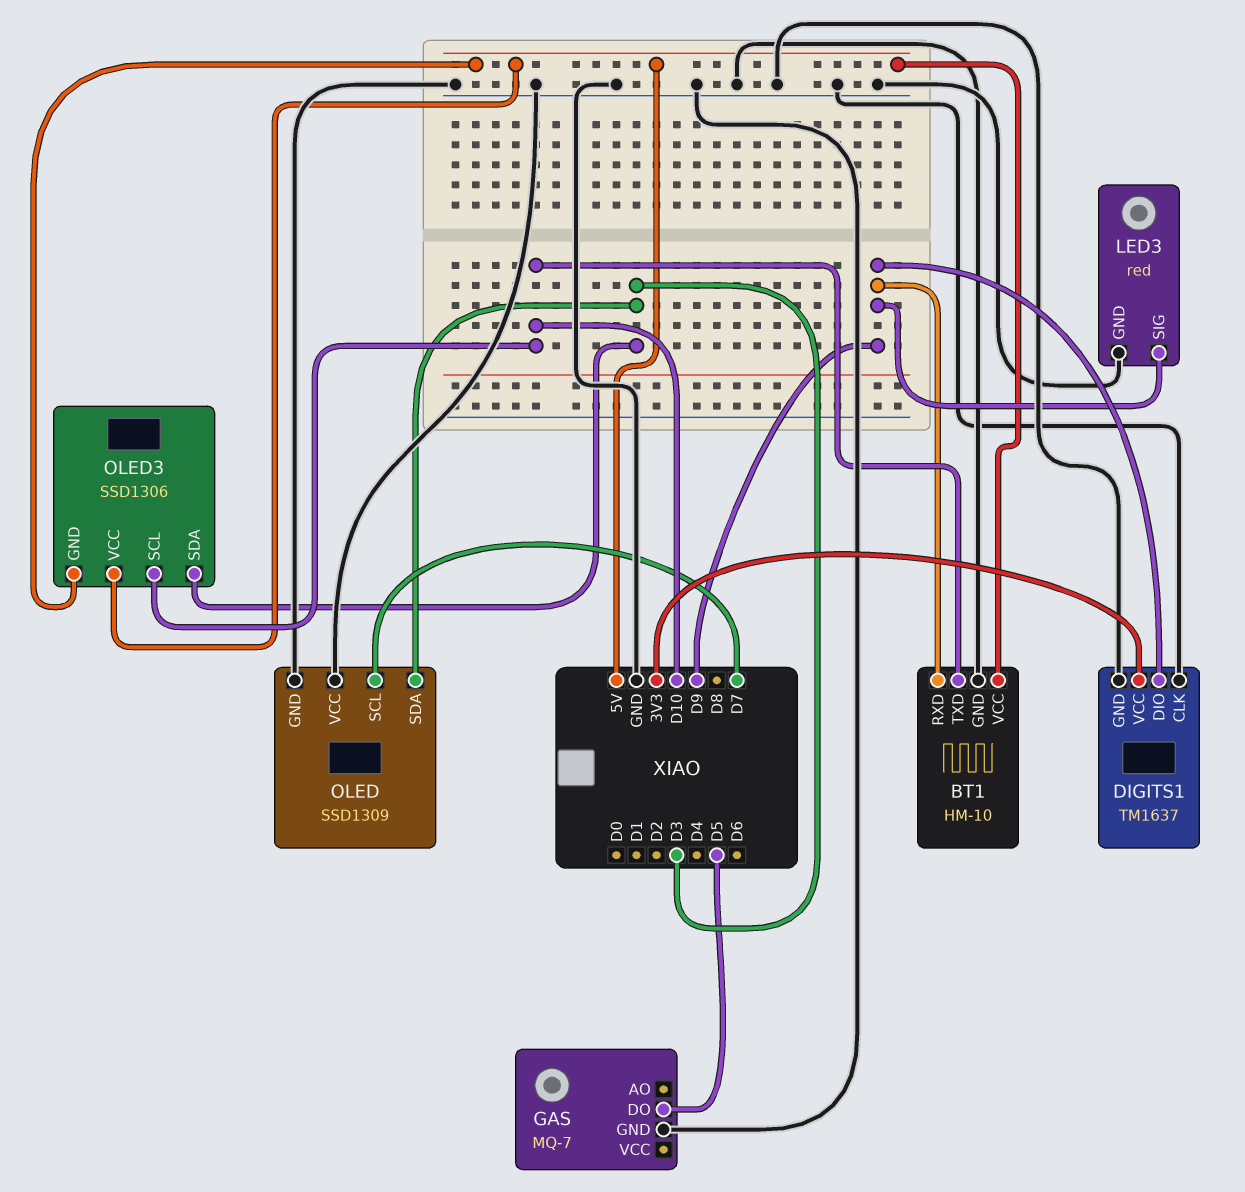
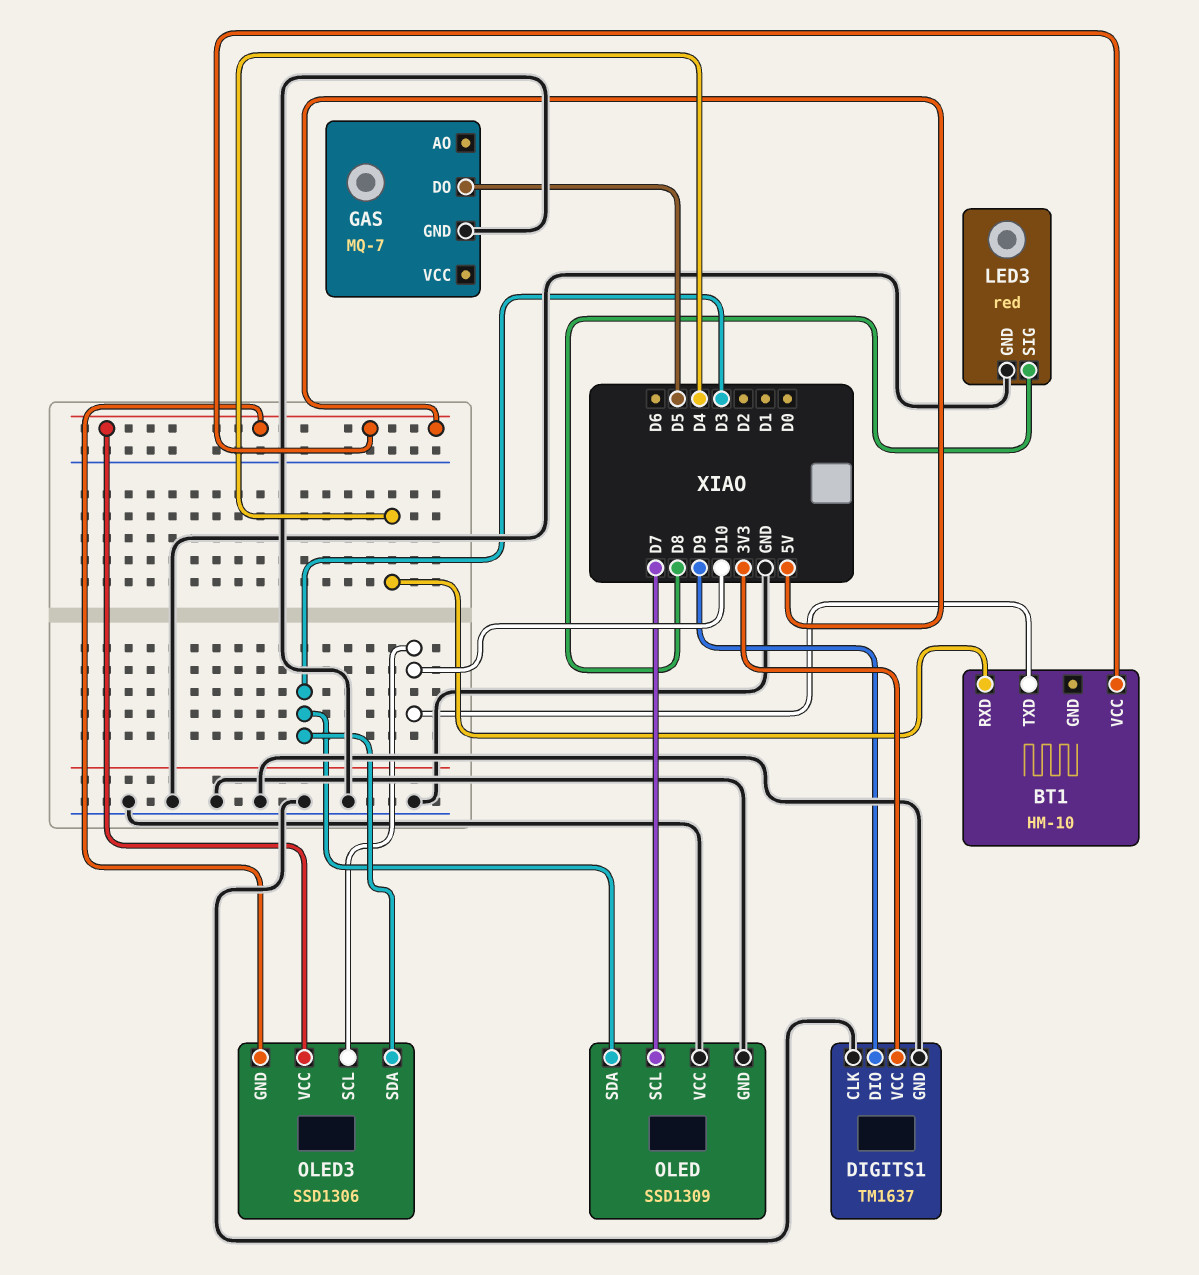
BT1 pin GND: GND -> none
BT1 pin RXD: D9 -> D4
LED3 pin SIG: D9 -> D8

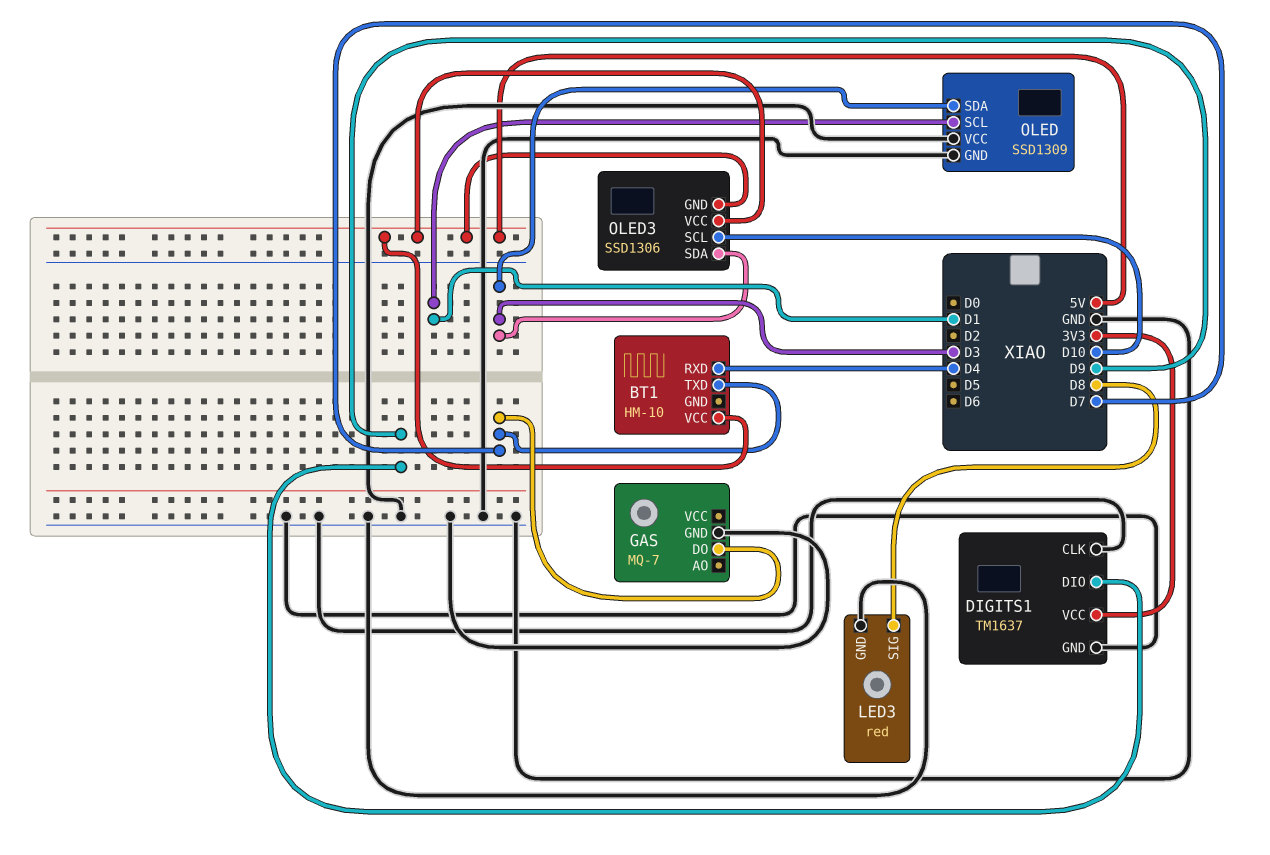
BT1 pin TXD: D10 -> D7
GAS pin DO: D5 -> D7
OLED pin SCL: D7 -> D1

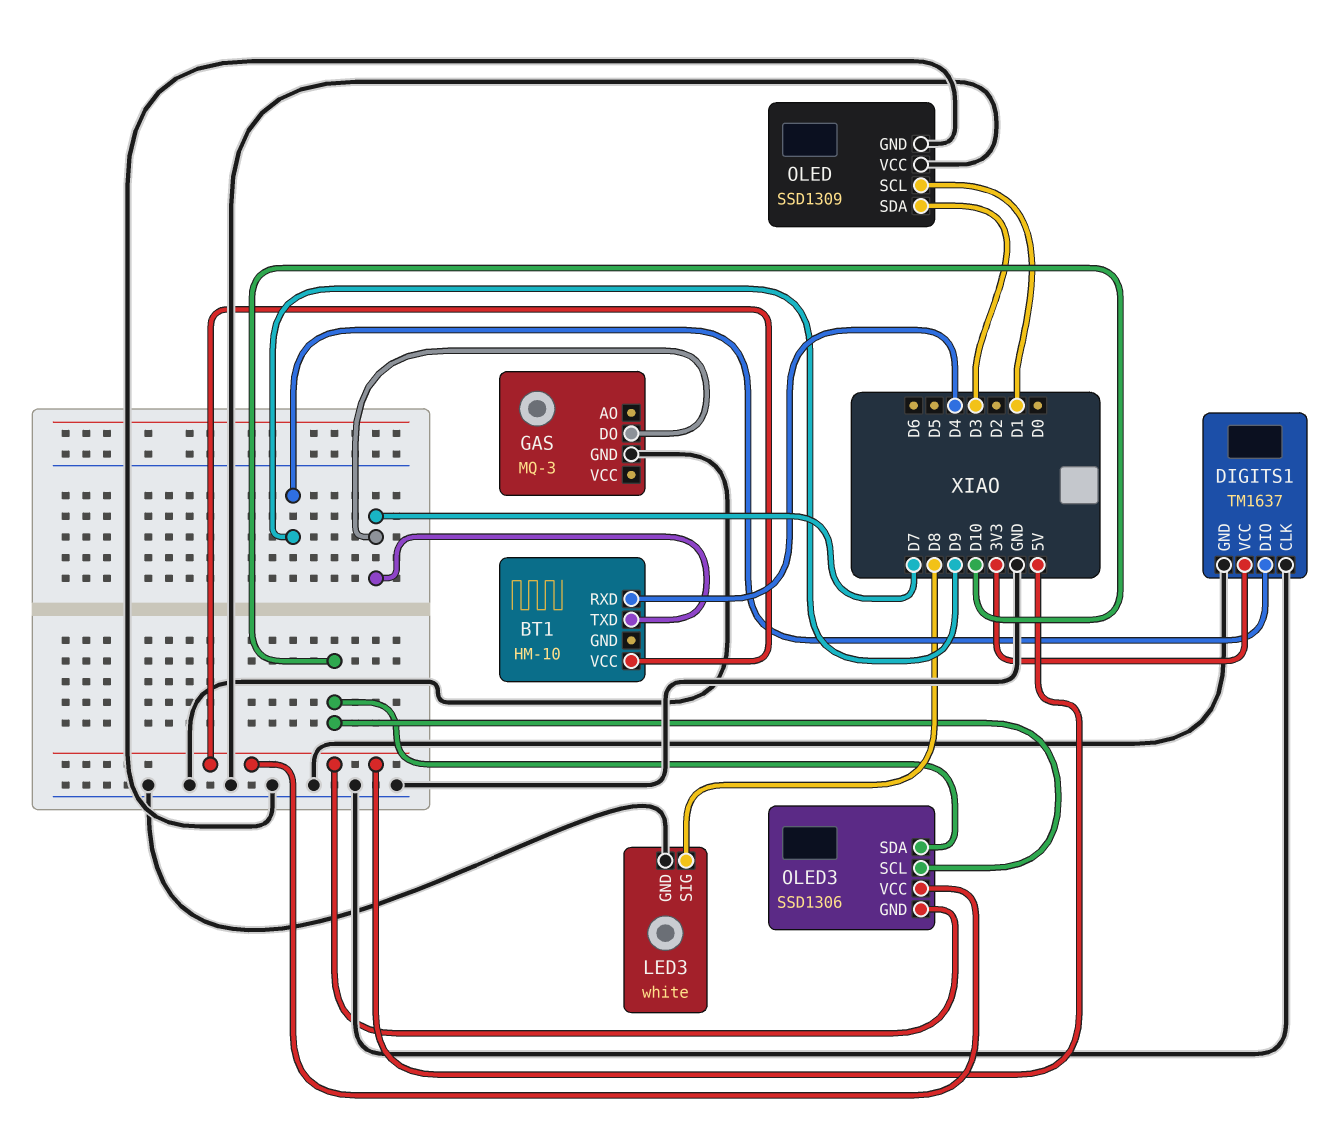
GAS: MQ-7 -> MQ-3
LED3: red -> white
OLED3 pin SDA: D3 -> D10

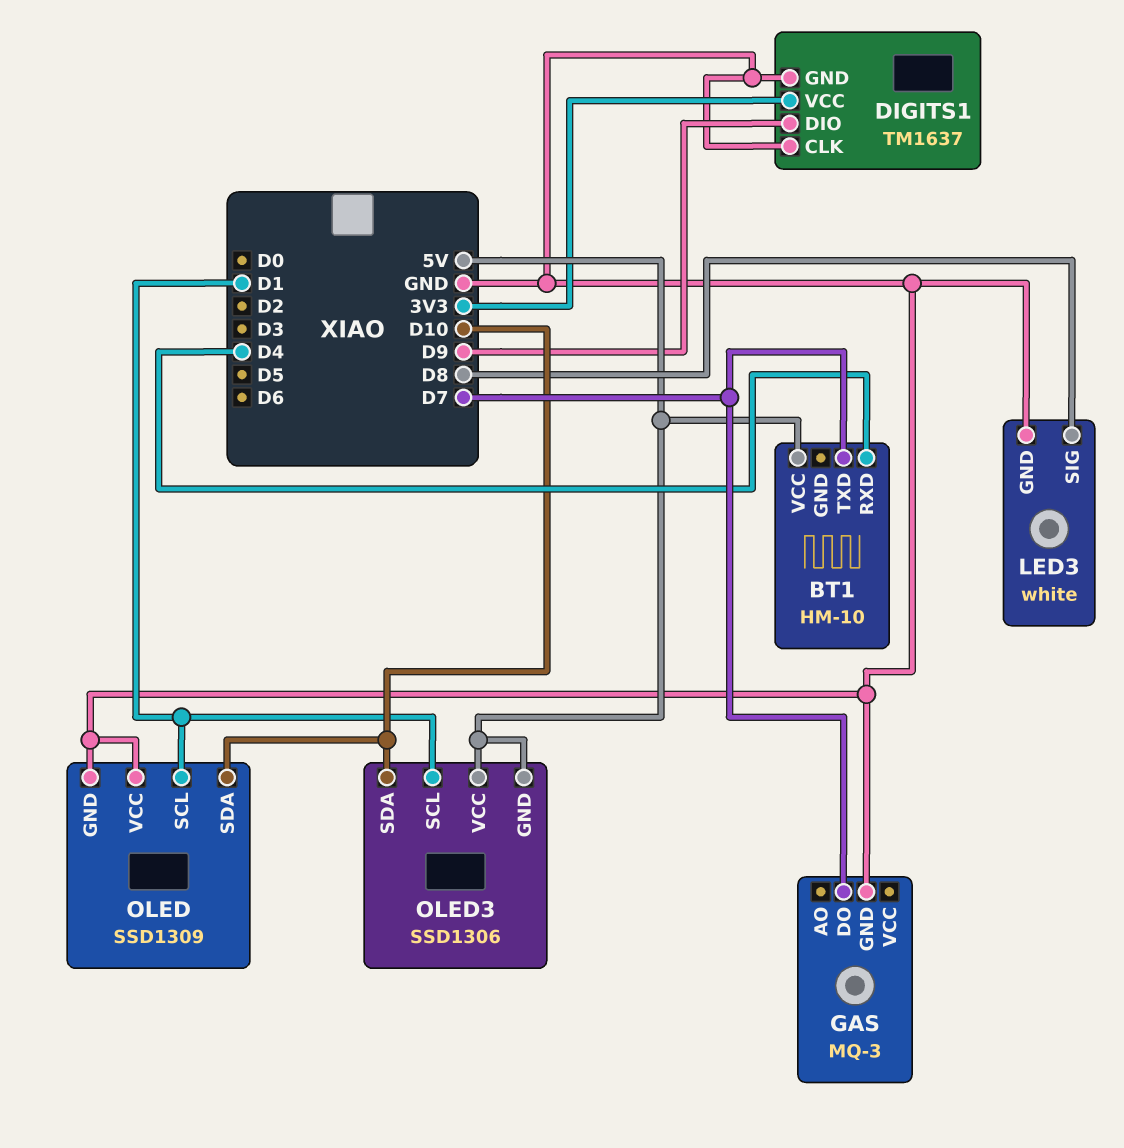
OLED pin SDA: D3 -> D10
OLED3 pin SCL: D10 -> D1

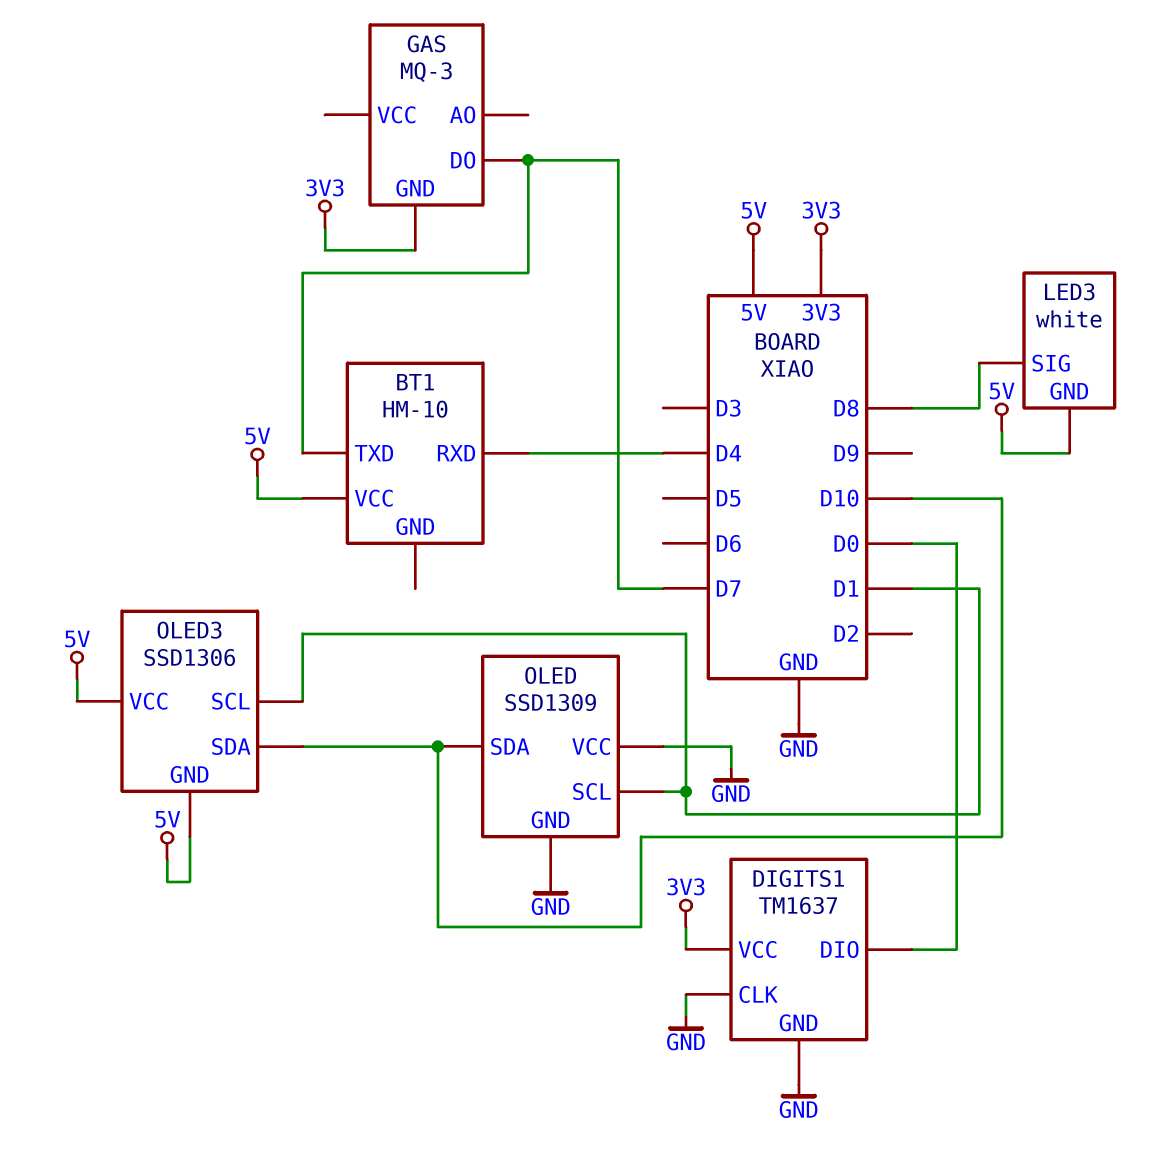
DIGITS1 pin DIO: D9 -> D0
GAS pin GND: GND -> 3V3
LED3 pin GND: GND -> 5V

